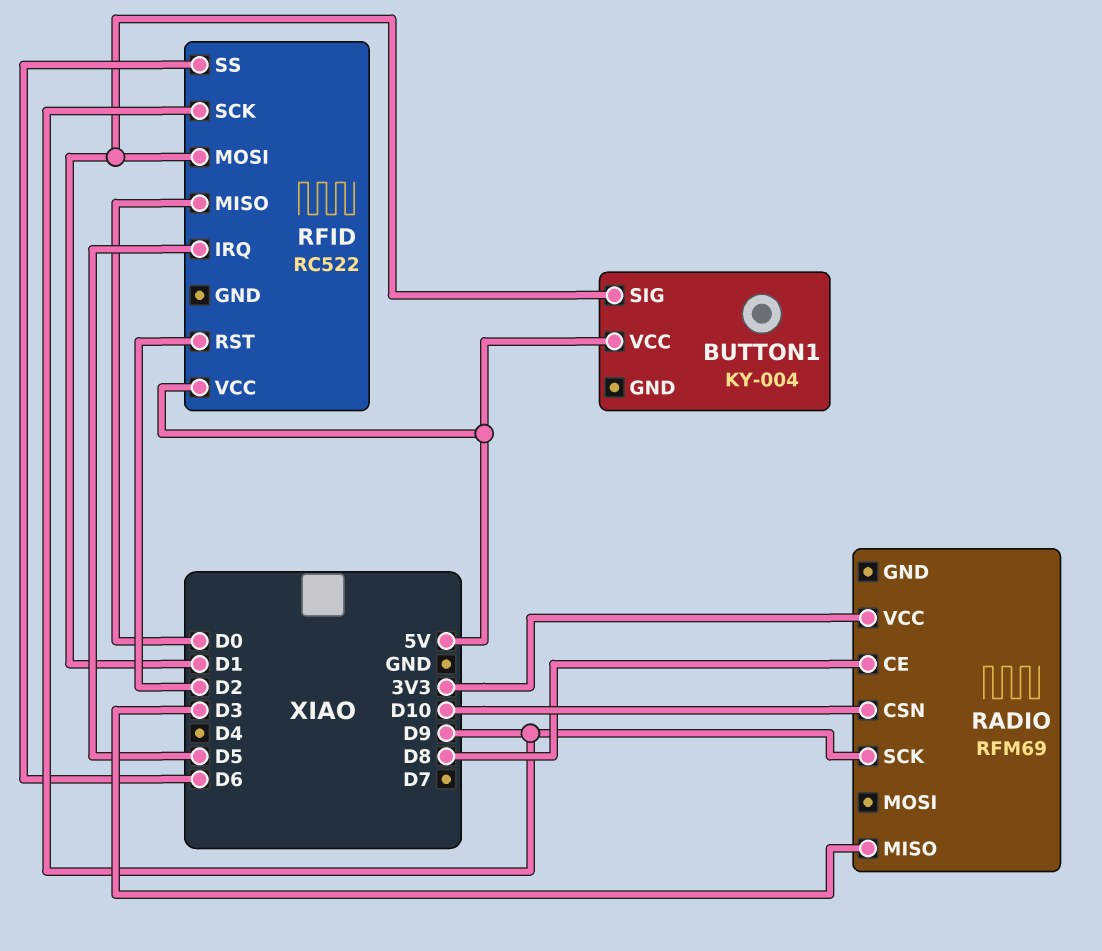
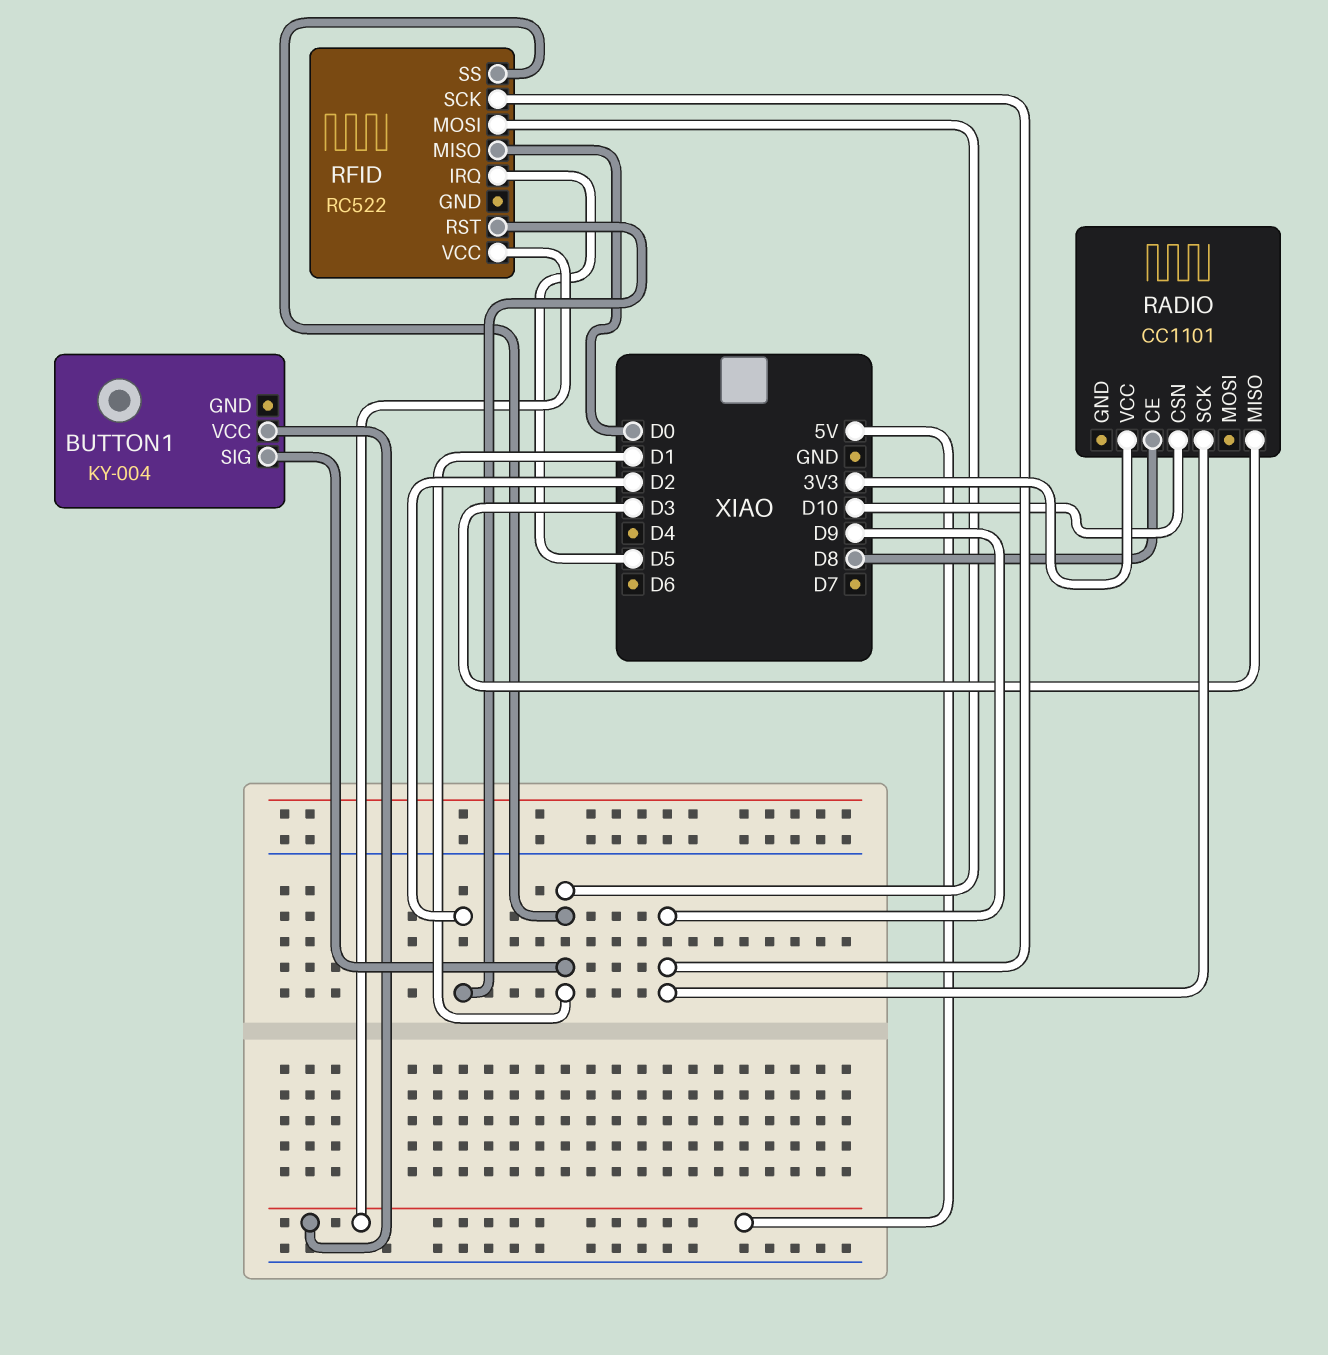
RADIO: RFM69 -> CC1101
RFID pin SS: D6 -> D1

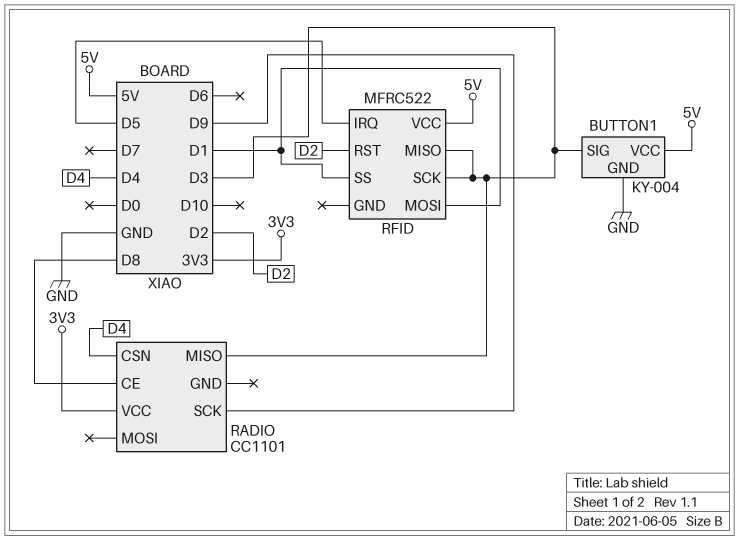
BUTTON1 pin GND: none -> GND
BUTTON1 pin SIG: D1 -> D3
RADIO pin CSN: D10 -> D4
RFID: RC522 -> MFRC522
RFID pin MISO: D0 -> D3
RFID pin SCK: D9 -> D3

